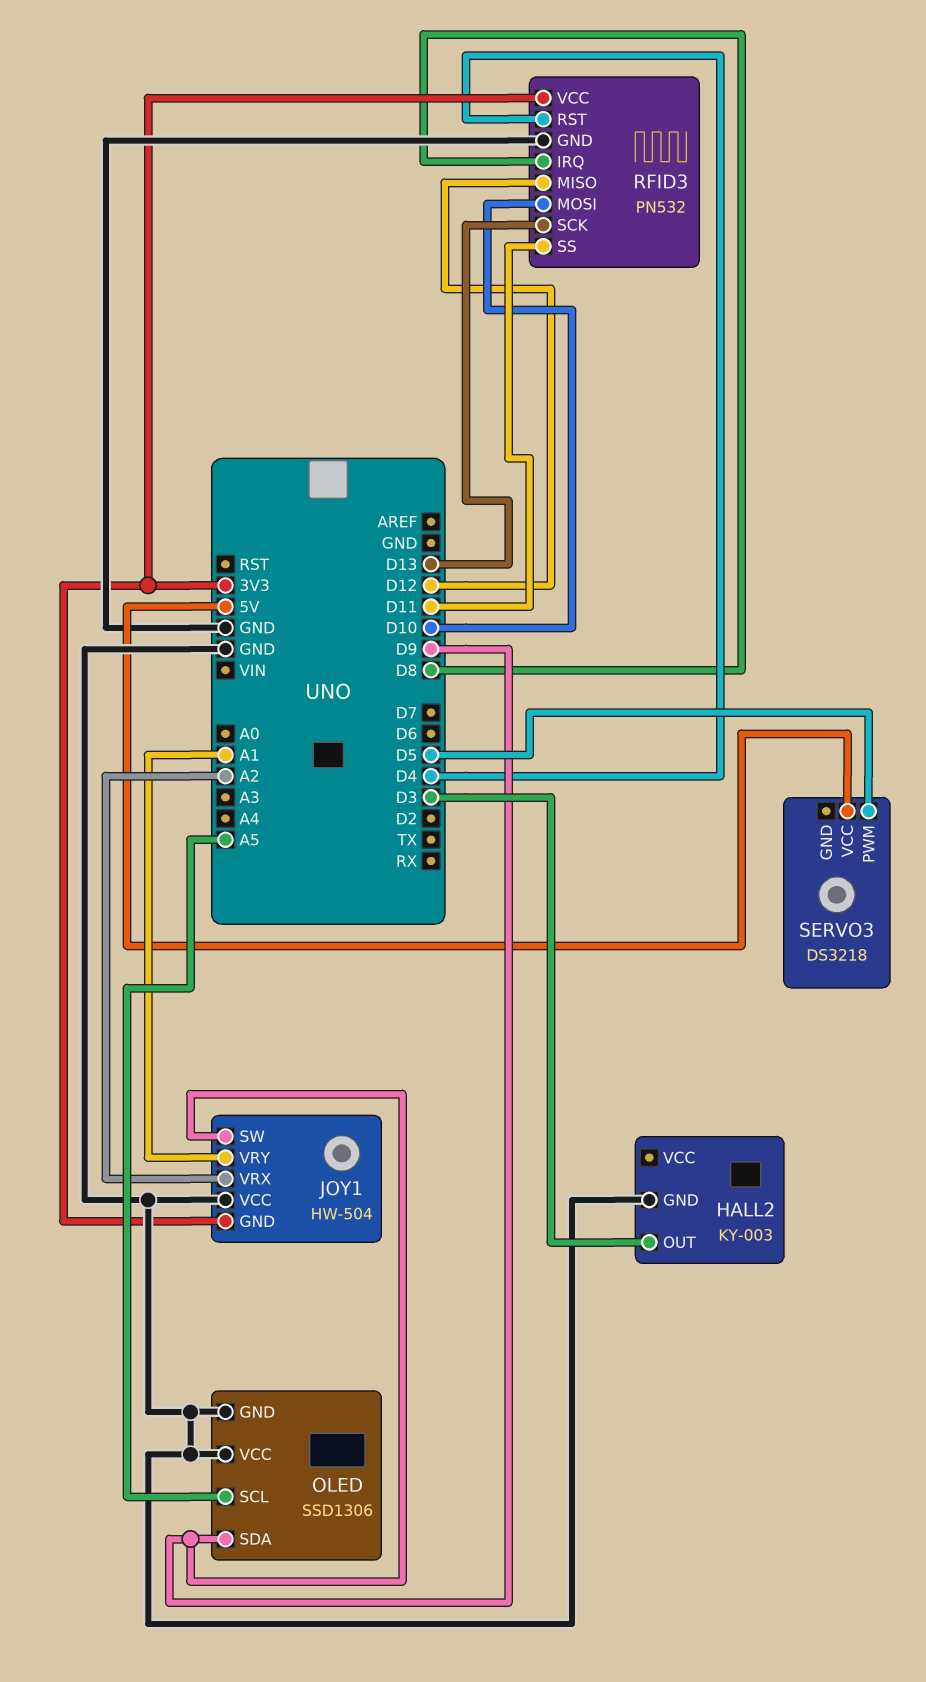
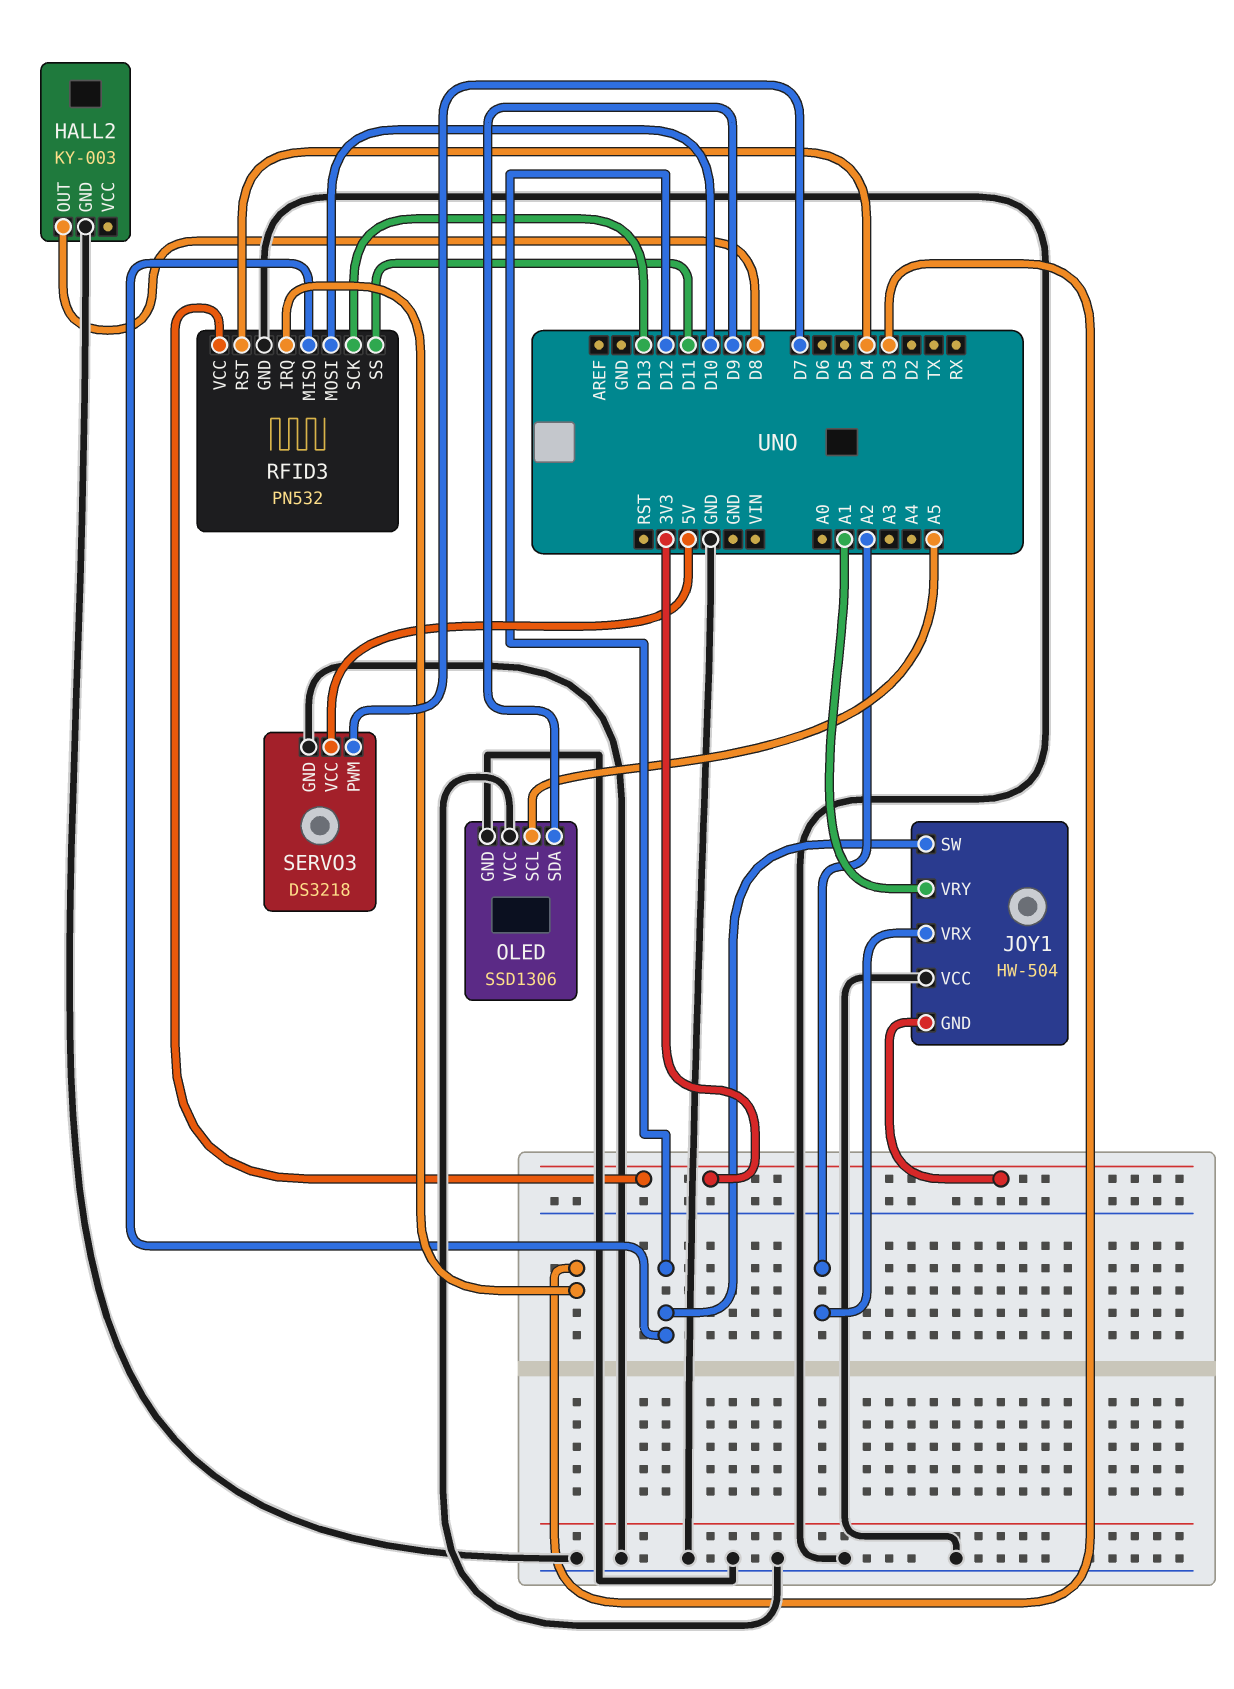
HALL2 pin OUT: D3 -> D8
JOY1 pin SW: D9 -> D12
RFID3 pin IRQ: D8 -> D3
SERVO3 pin GND: none -> GND
SERVO3 pin PWM: D5 -> D7

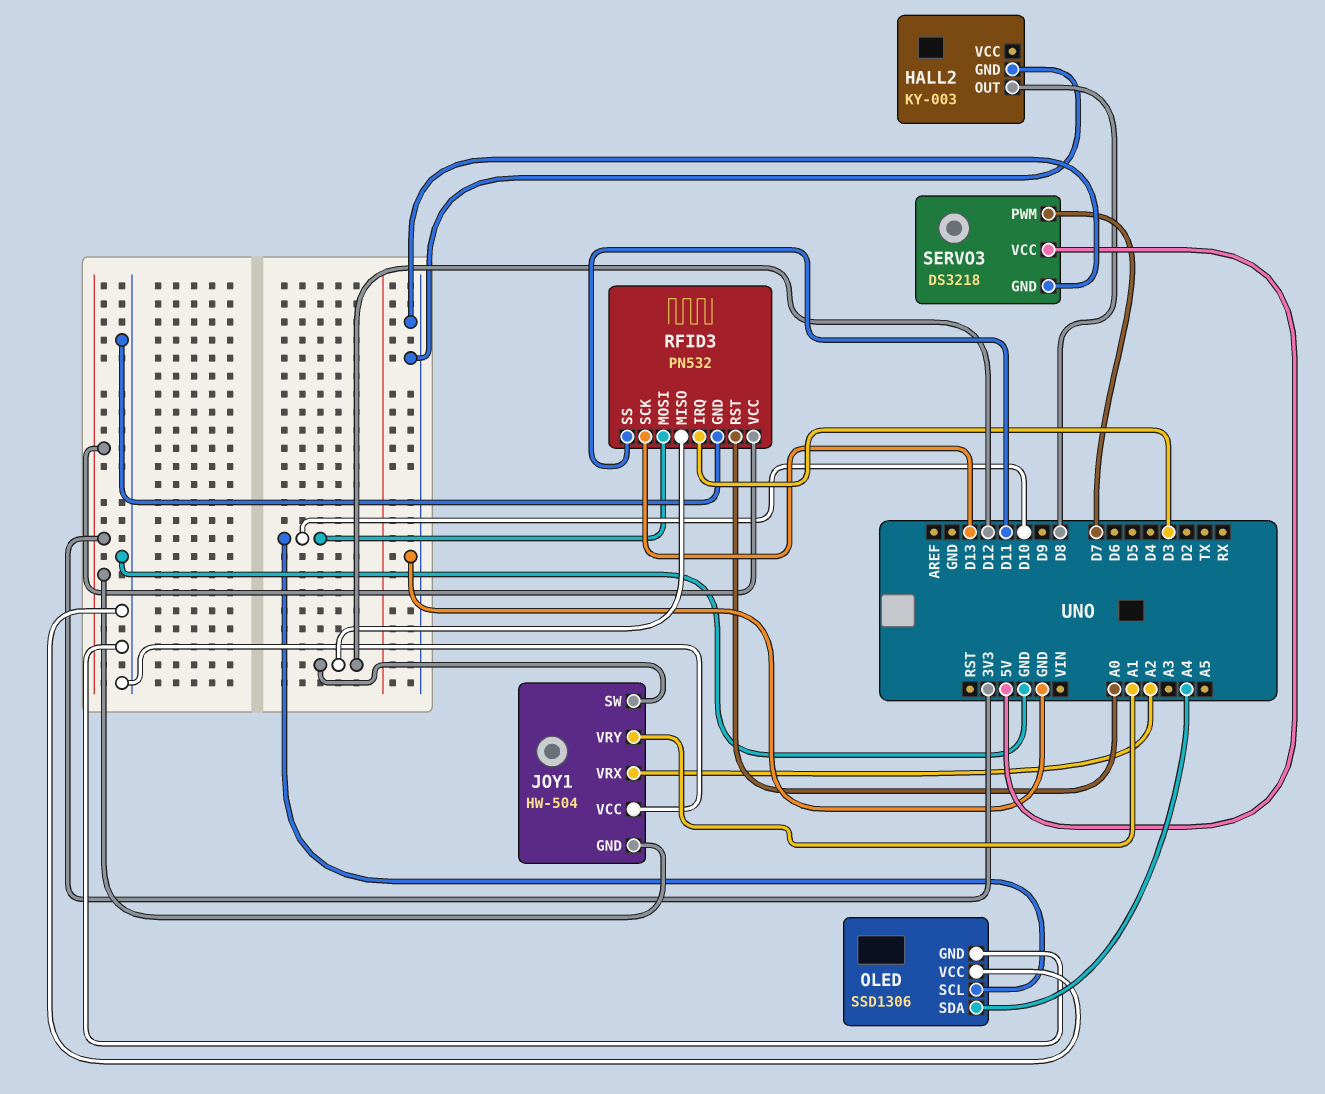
OLED pin SCL: A5 -> D10
OLED pin SDA: D9 -> A4
RFID3 pin RST: D4 -> A0

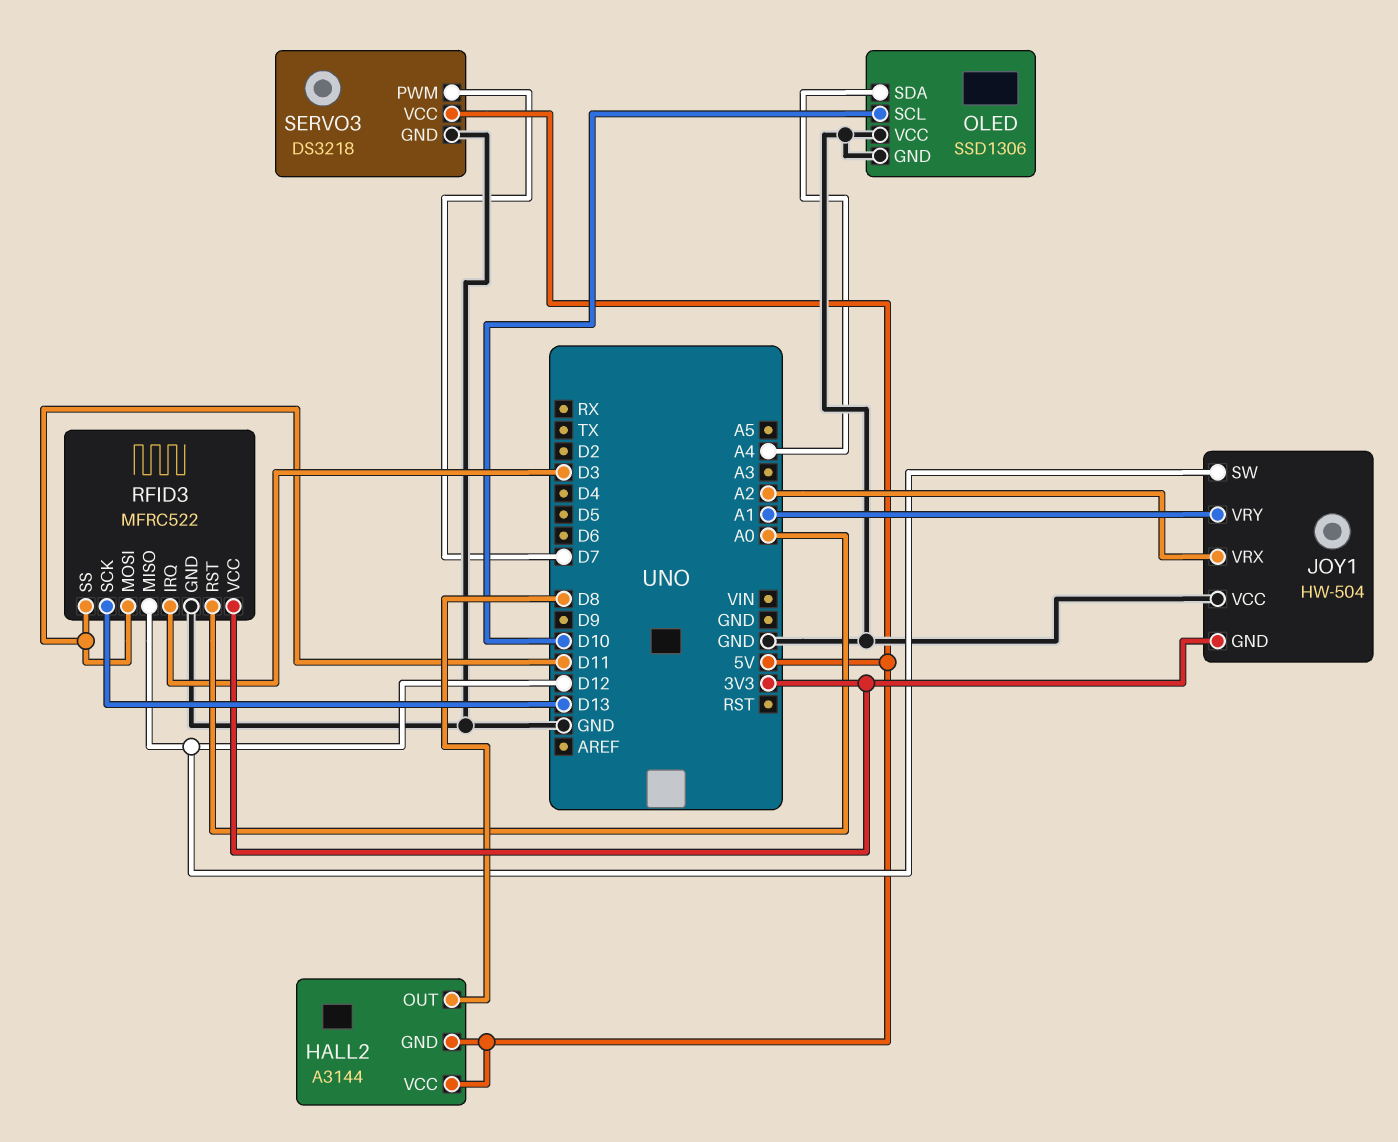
HALL2: KY-003 -> A3144
HALL2 pin GND: GND -> 5V
HALL2 pin VCC: none -> 5V
RFID3: PN532 -> MFRC522
RFID3 pin MOSI: D10 -> D11

